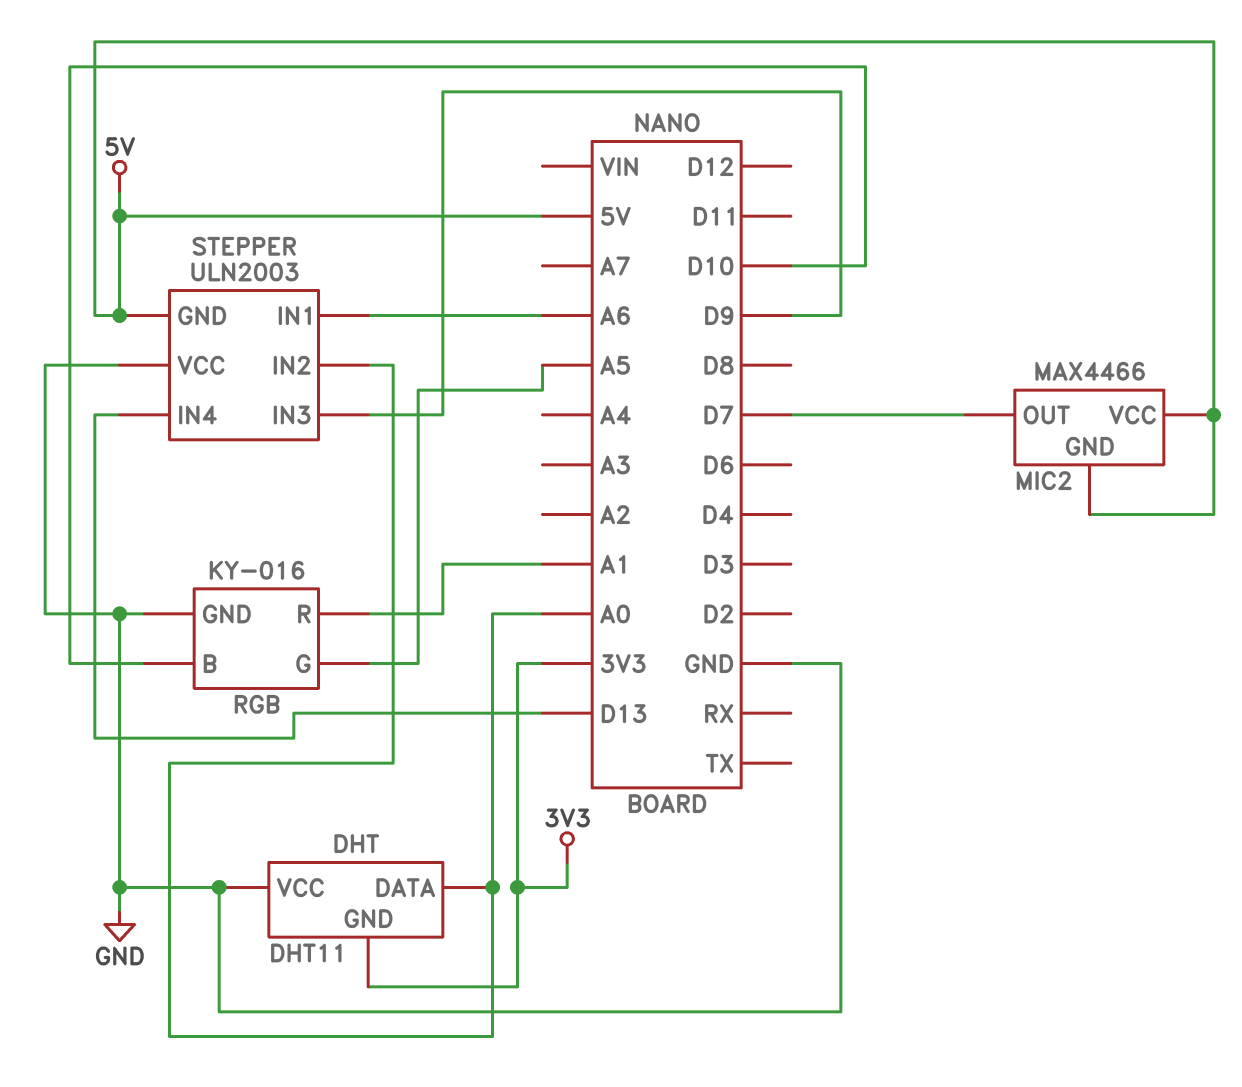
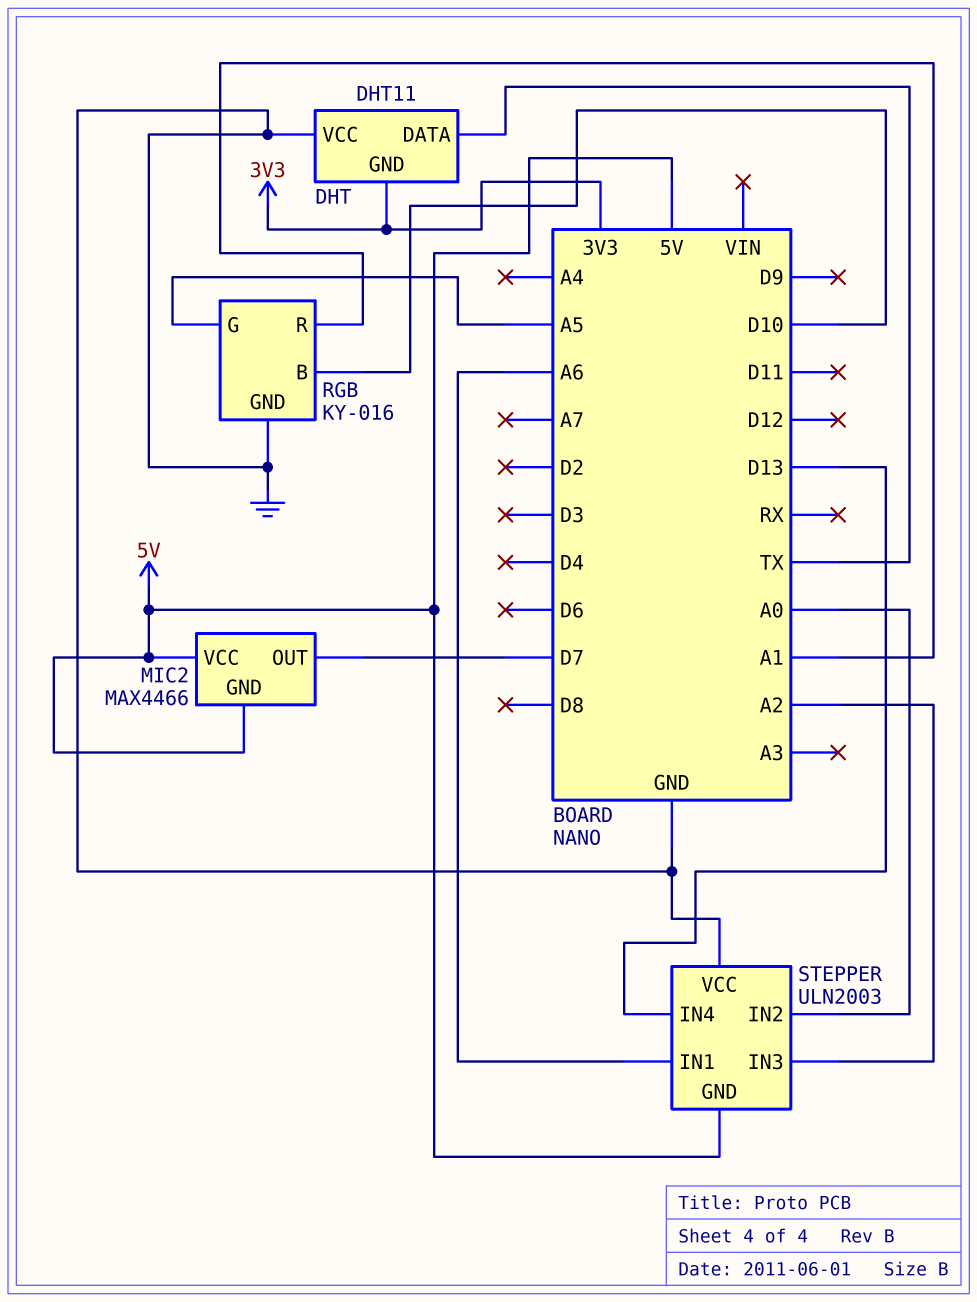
DHT pin DATA: A0 -> TX
STEPPER pin IN3: D9 -> A2

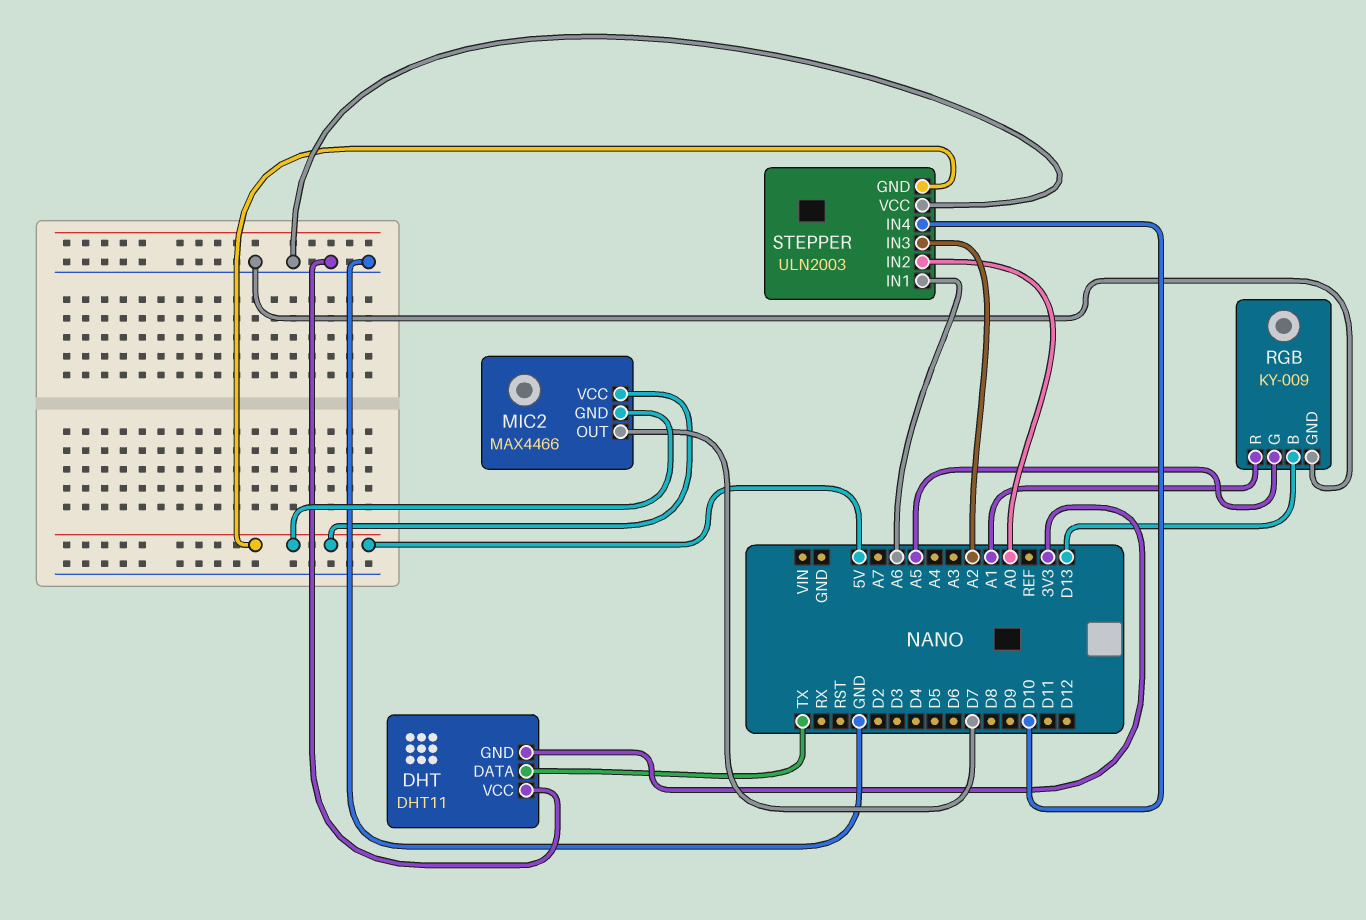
RGB: KY-016 -> KY-009
RGB pin B: D10 -> D13
STEPPER pin IN4: D13 -> D10

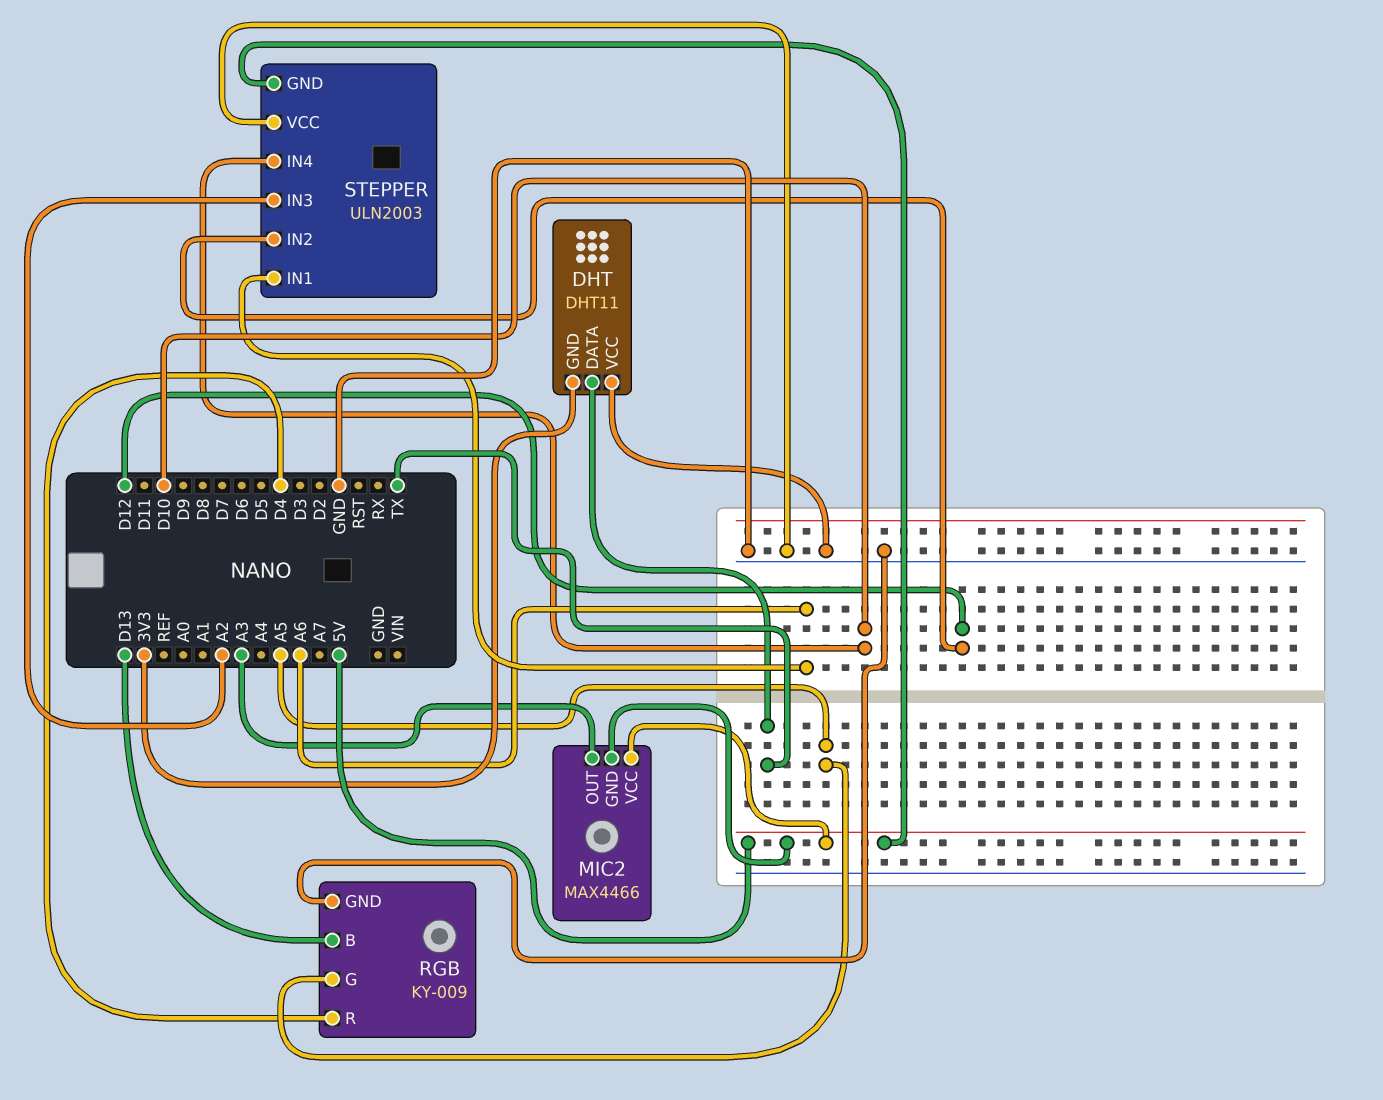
MIC2 pin OUT: D7 -> A3
RGB pin R: A1 -> D4
STEPPER pin IN2: A0 -> D12

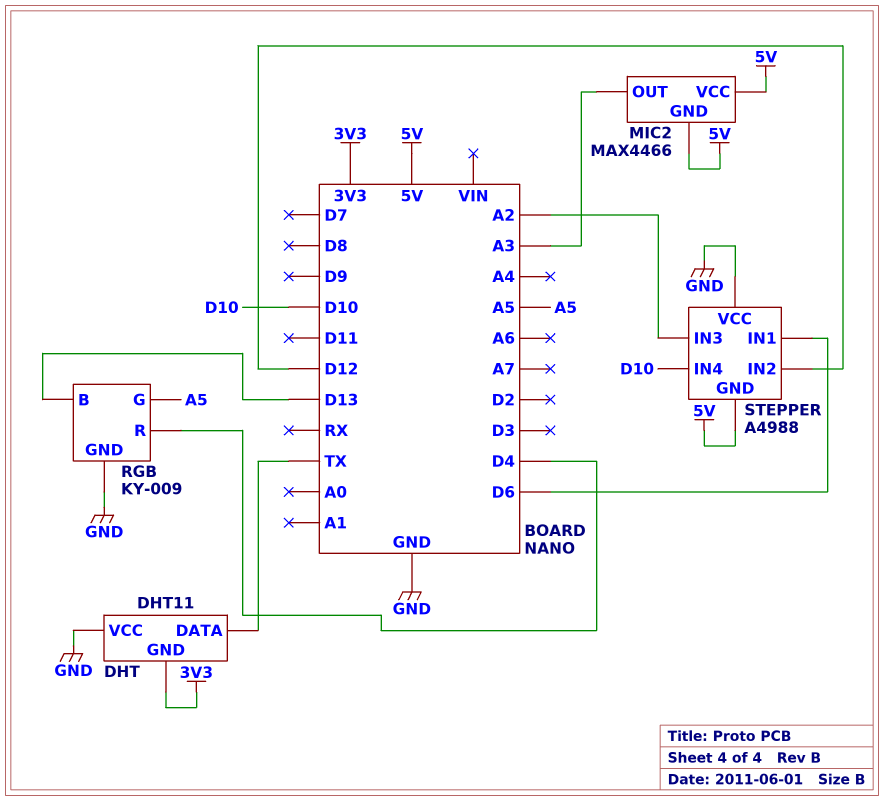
STEPPER: ULN2003 -> A4988
STEPPER pin IN1: A6 -> D6

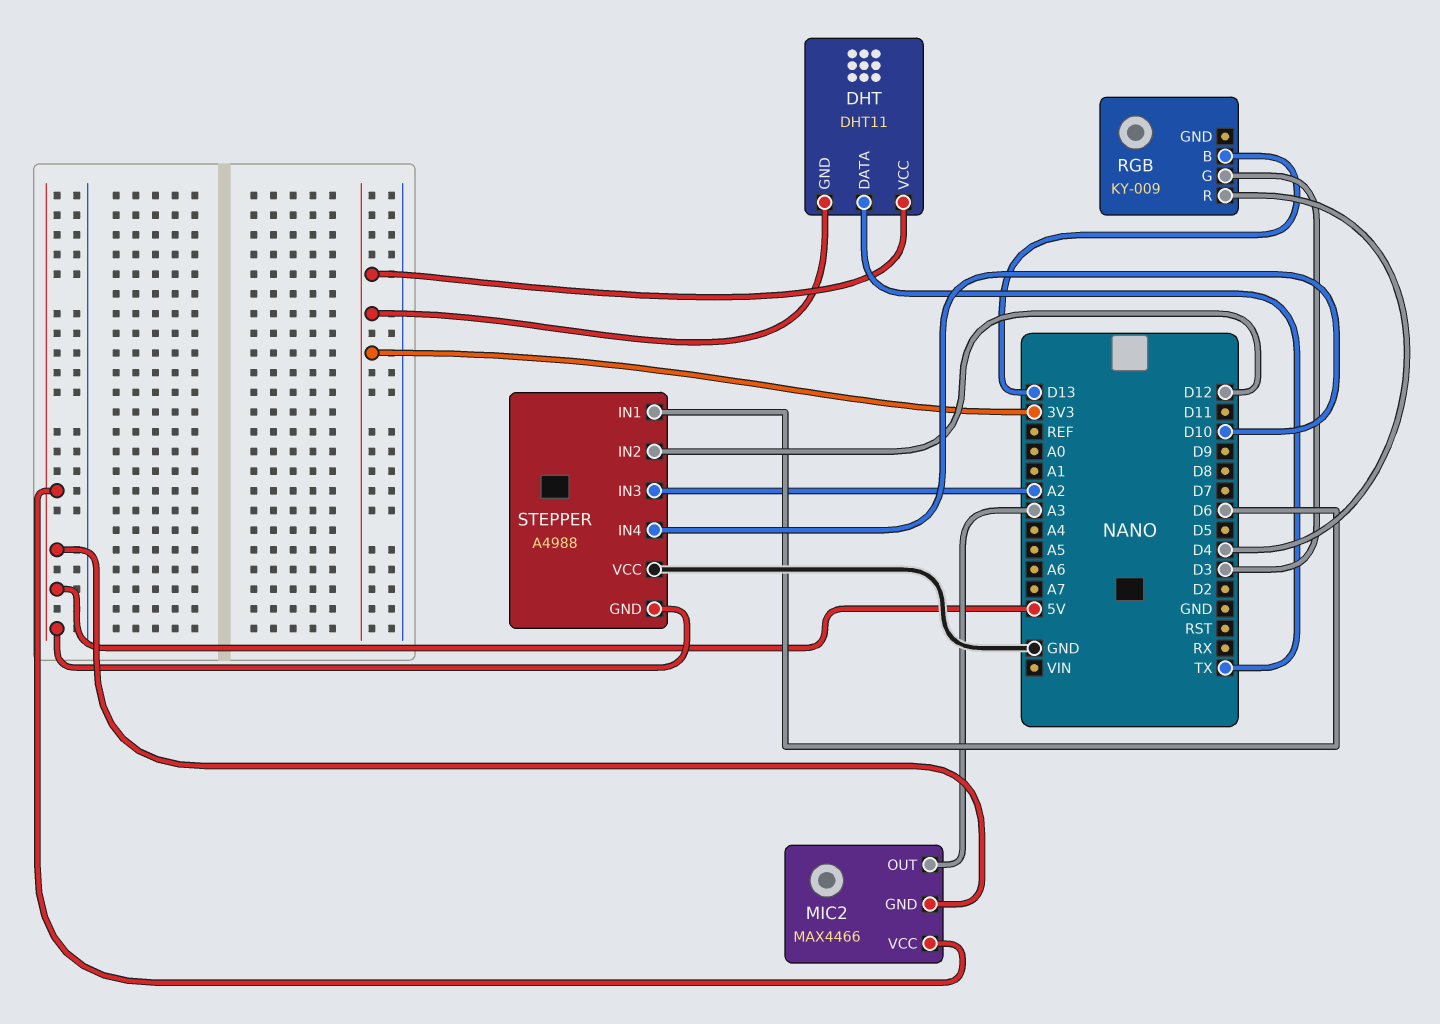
DHT pin VCC: GND -> 3V3
RGB pin G: A5 -> D3
RGB pin GND: GND -> none

